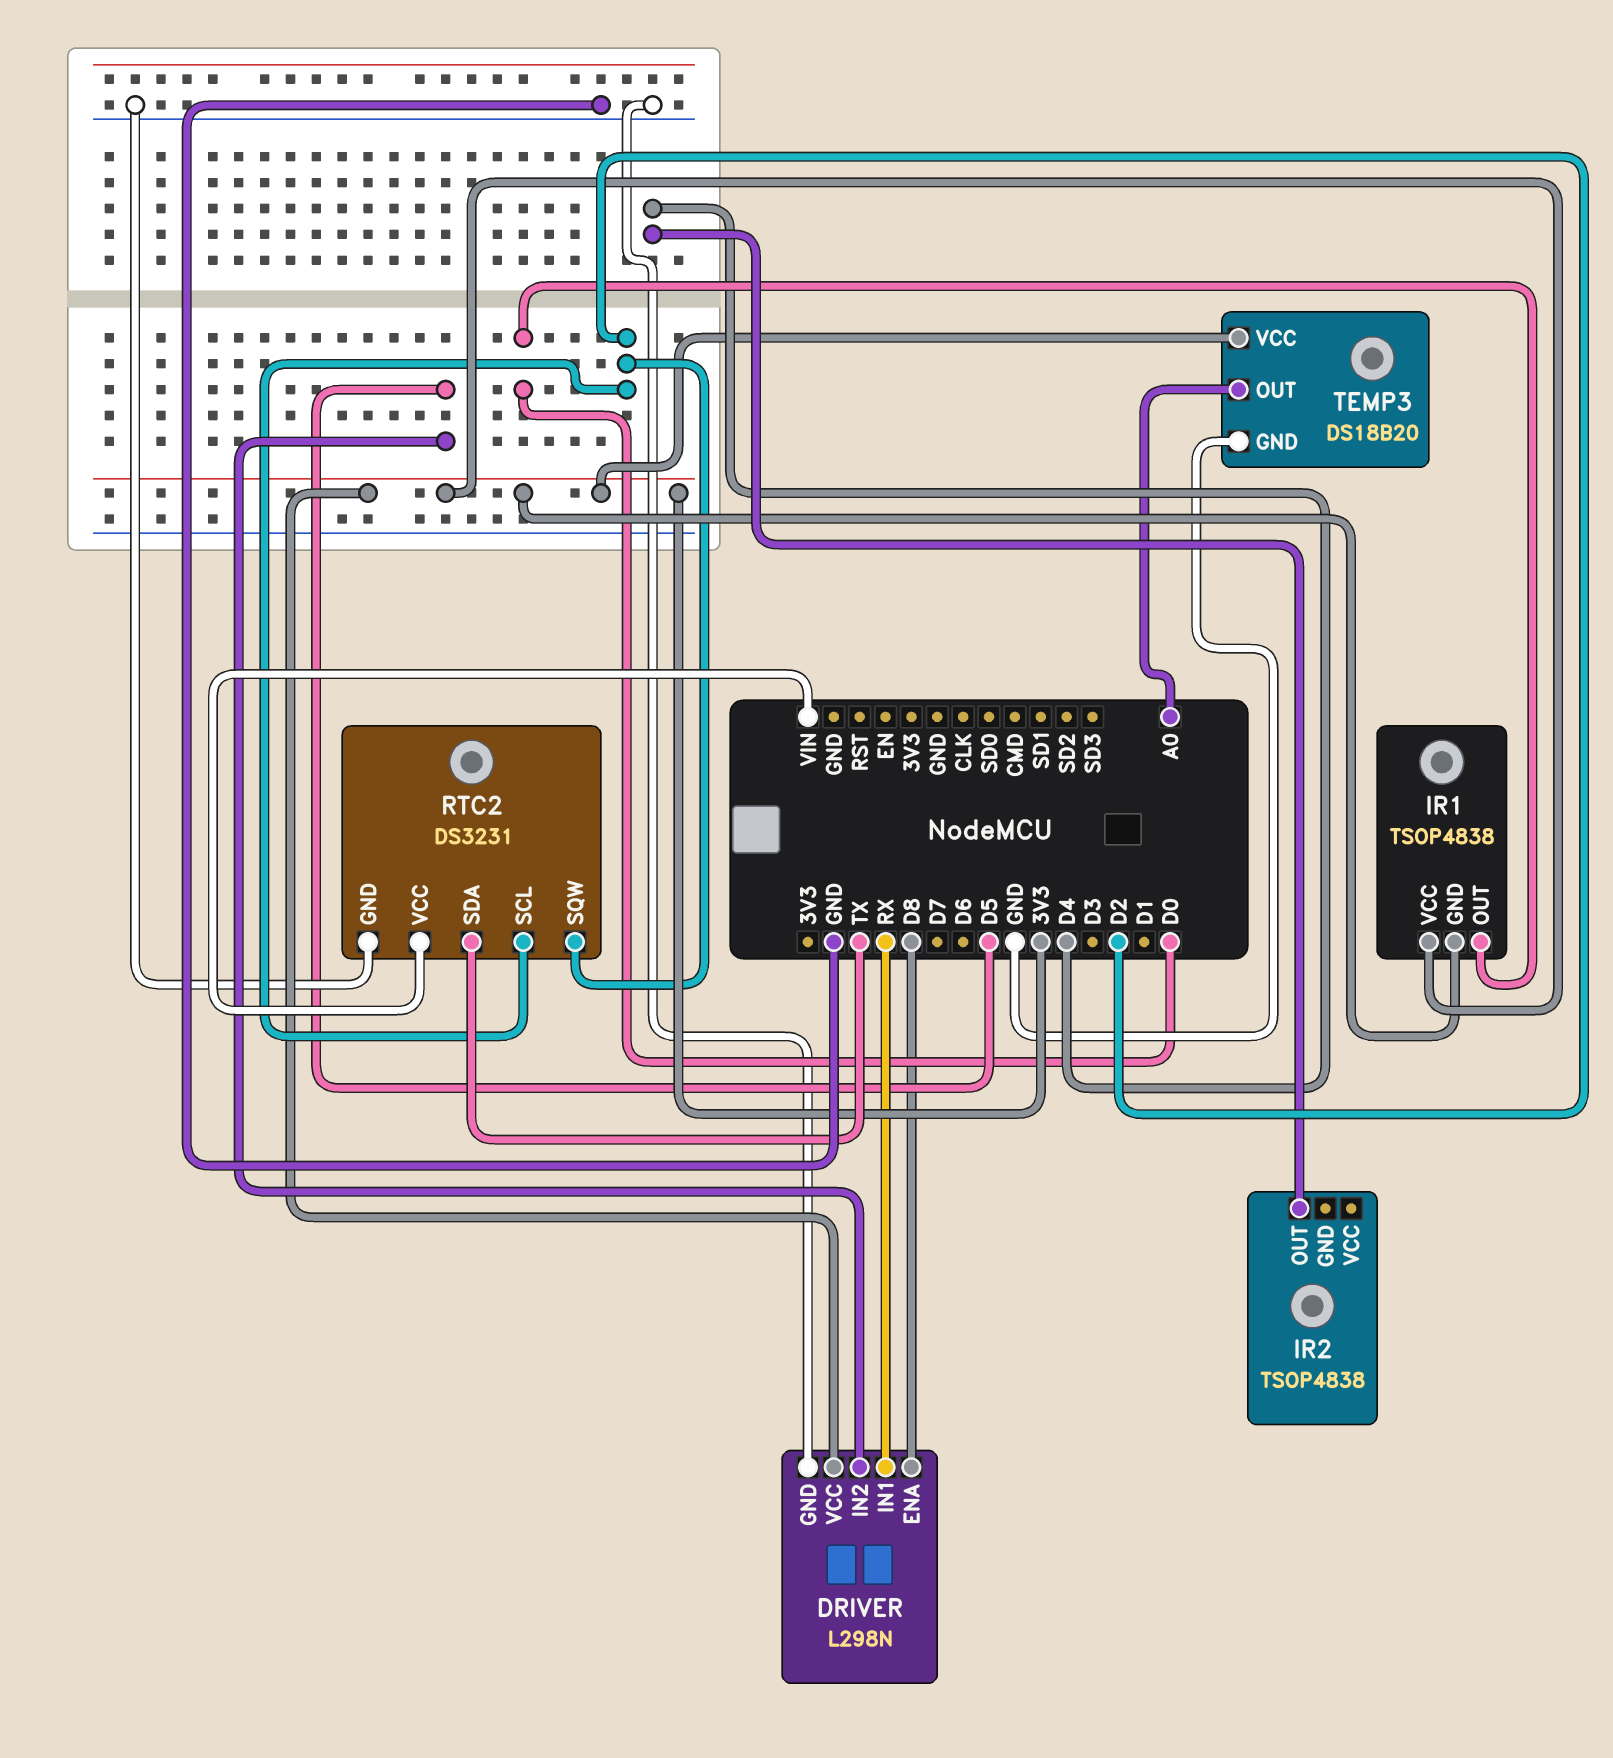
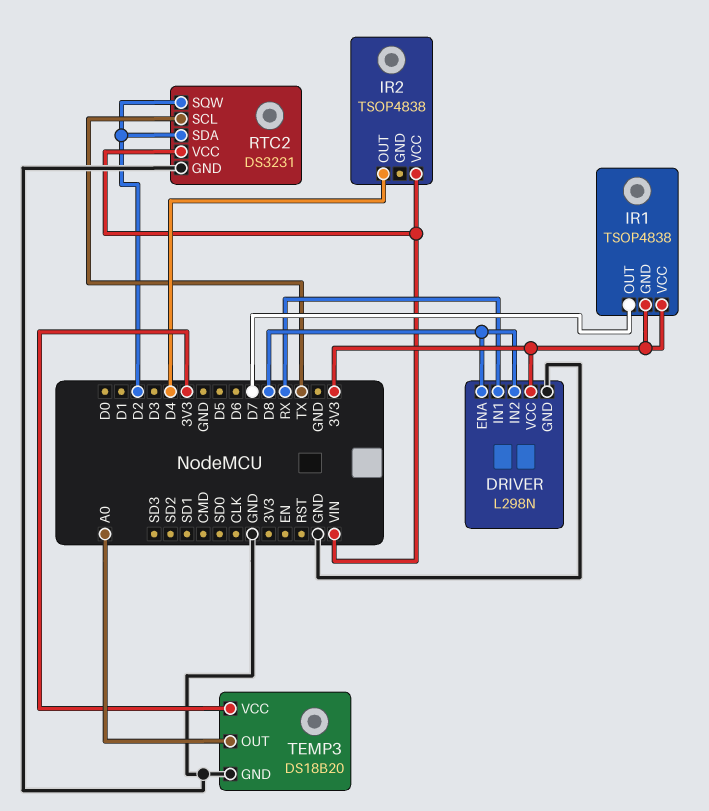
DRIVER pin IN2: D5 -> D8
IR1 pin OUT: D0 -> D7
IR2 pin VCC: none -> VIN
RTC2 pin SCL: D2 -> TX
RTC2 pin SDA: TX -> D2

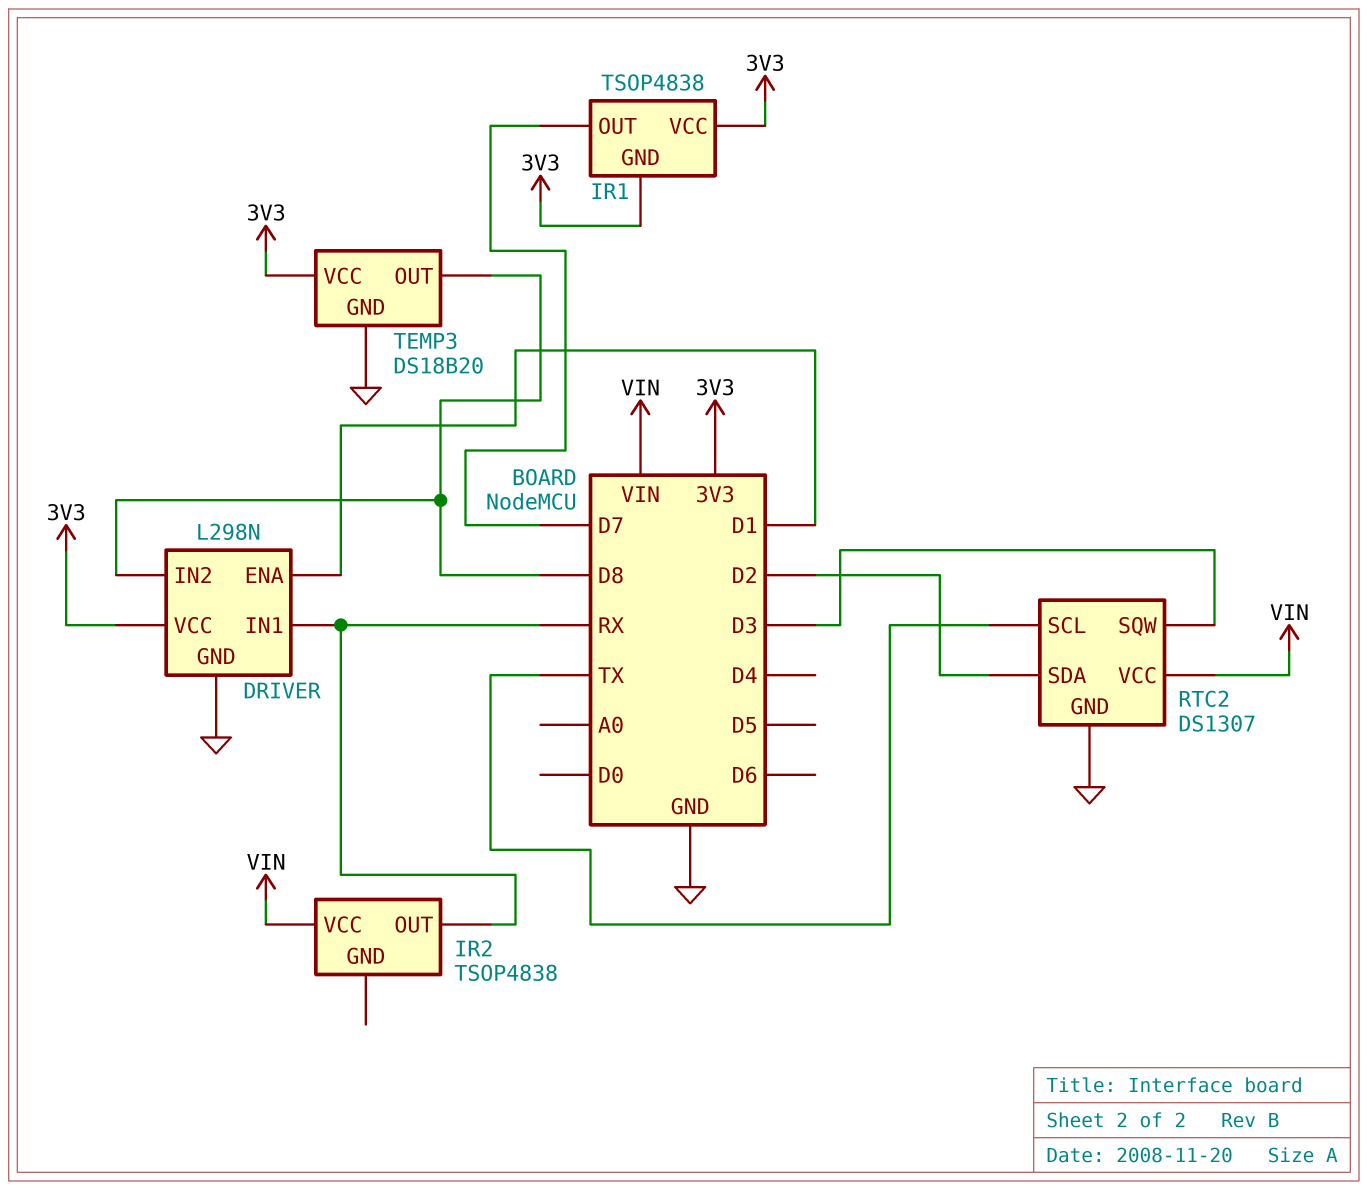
DRIVER pin ENA: D8 -> D1
IR2 pin OUT: D4 -> RX
RTC2: DS3231 -> DS1307
RTC2 pin SQW: D2 -> D3
TEMP3 pin OUT: A0 -> D8

